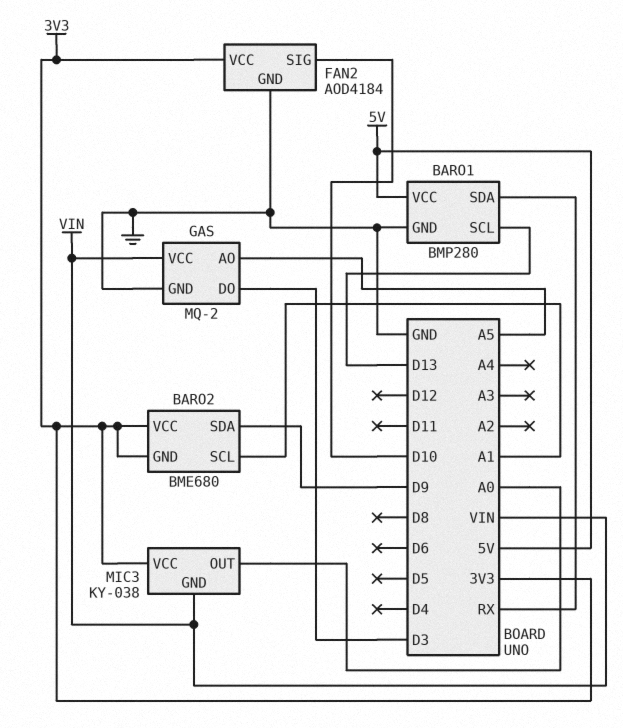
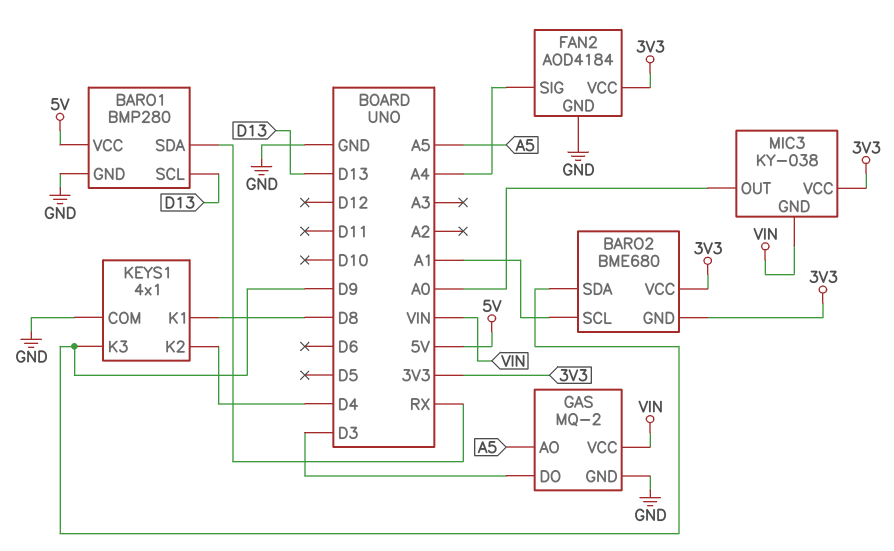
FAN2 pin SIG: D10 -> A4
KEYS1: none -> 4x1
KEYS1 pin COM: none -> GND
KEYS1 pin K1: none -> D8
KEYS1 pin K2: none -> D4
KEYS1 pin K3: none -> D9

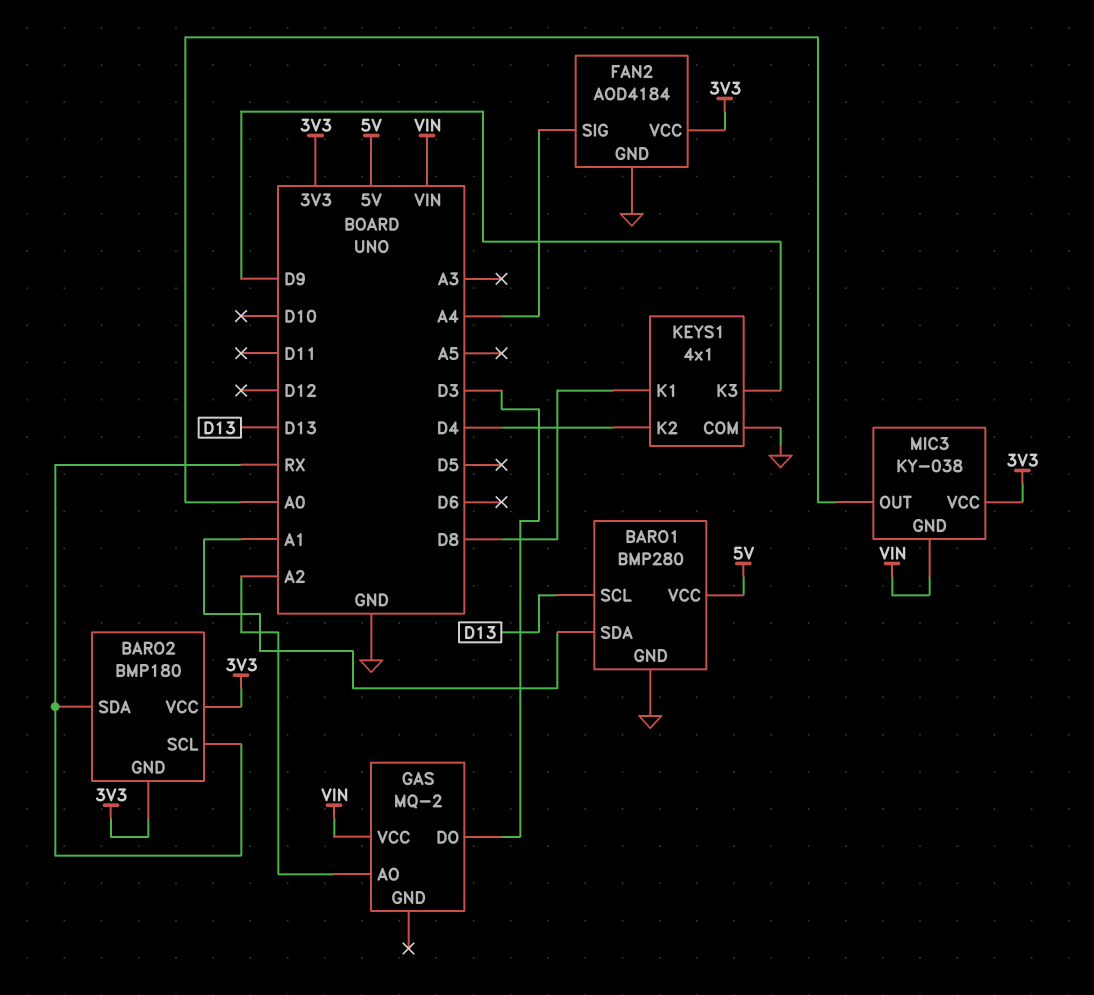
BARO1 pin SDA: RX -> A1
BARO2: BME680 -> BMP180
BARO2 pin SCL: A1 -> RX
BARO2 pin SDA: D9 -> RX
GAS pin AO: A5 -> A2
GAS pin GND: GND -> none

